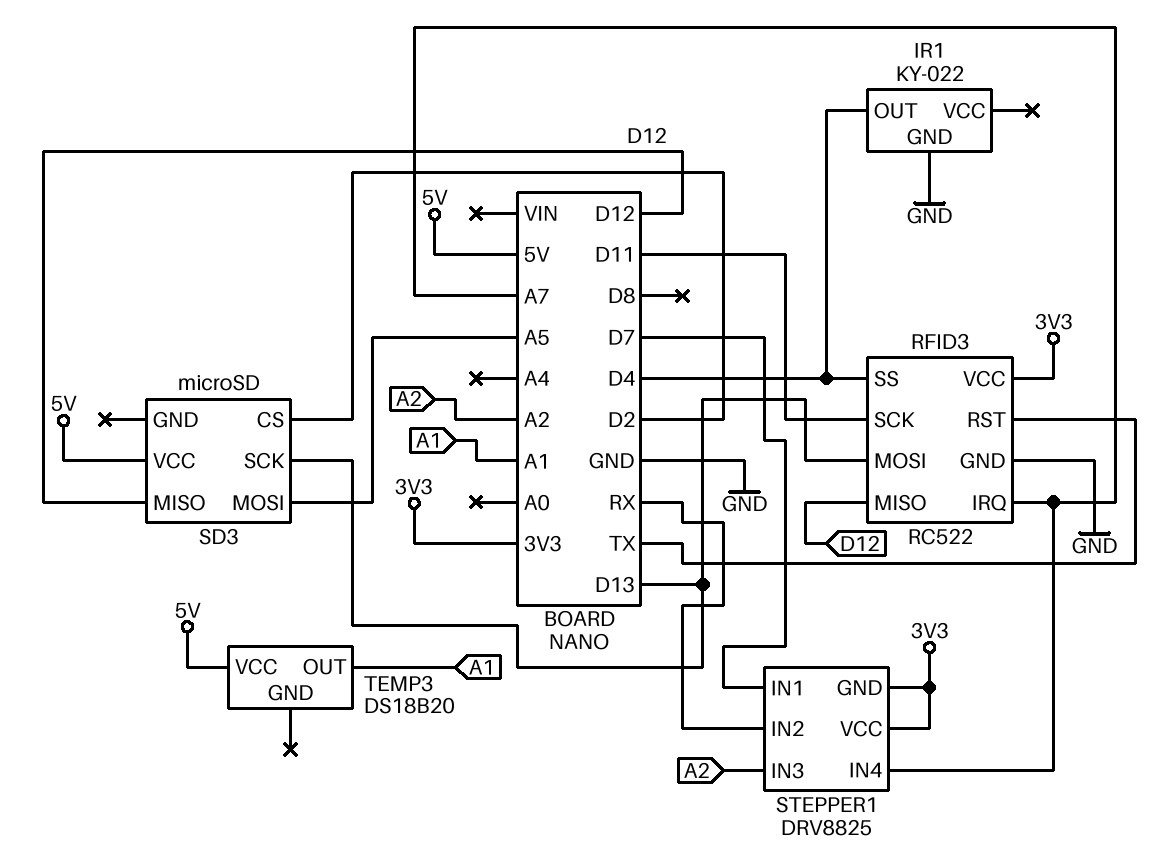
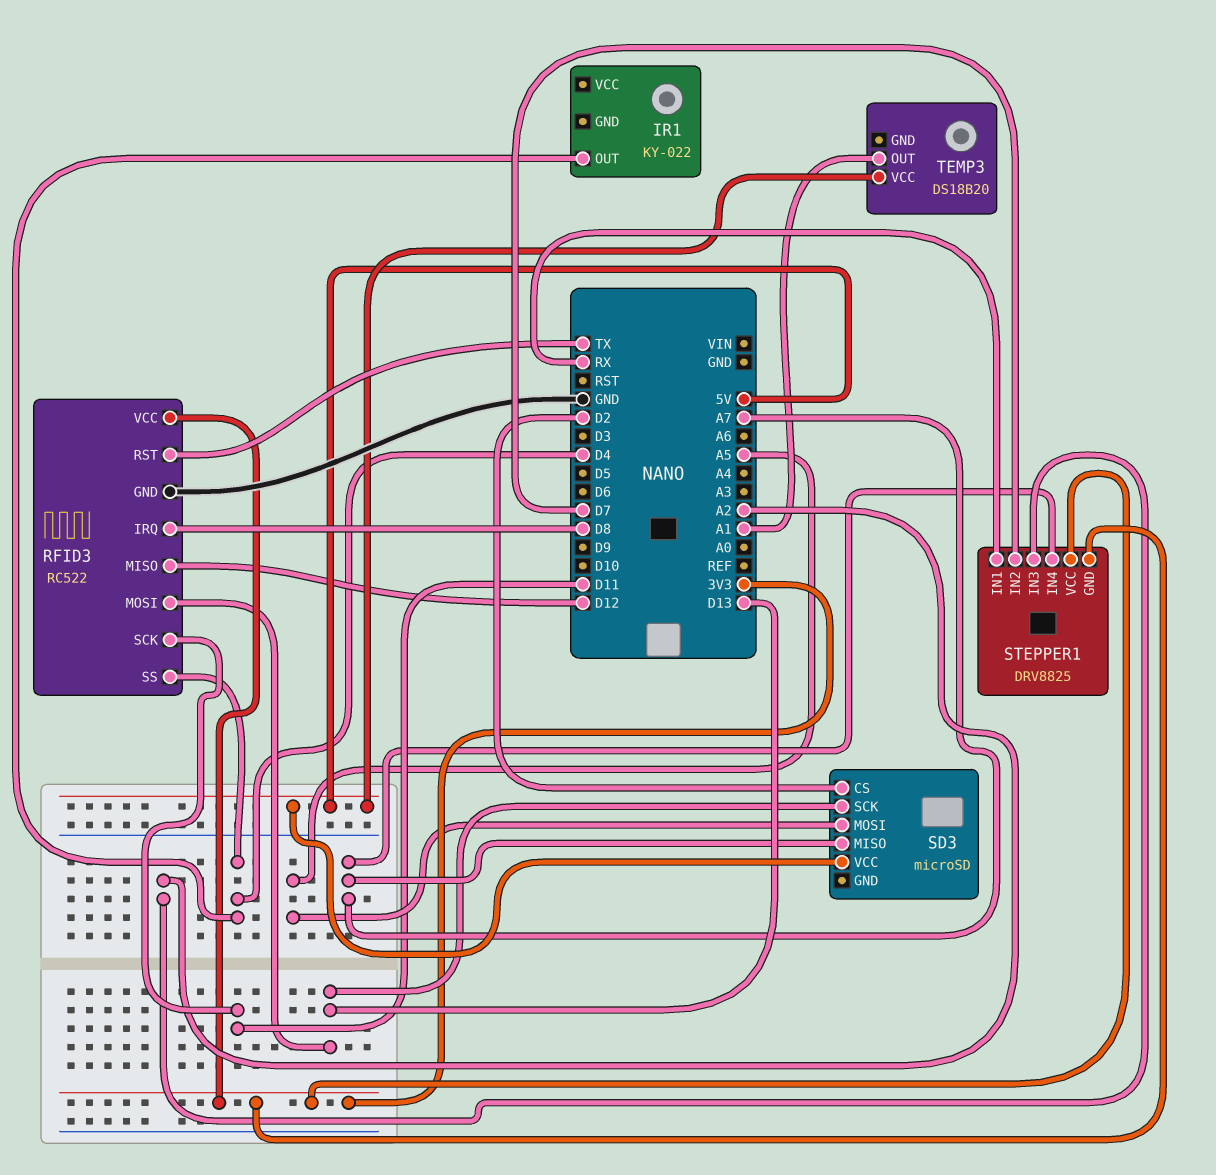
IR1 pin GND: GND -> none
RFID3 pin IRQ: A7 -> D8
SD3 pin MISO: D12 -> A7
STEPPER1 pin IN1: D7 -> RX
STEPPER1 pin IN2: RX -> D7

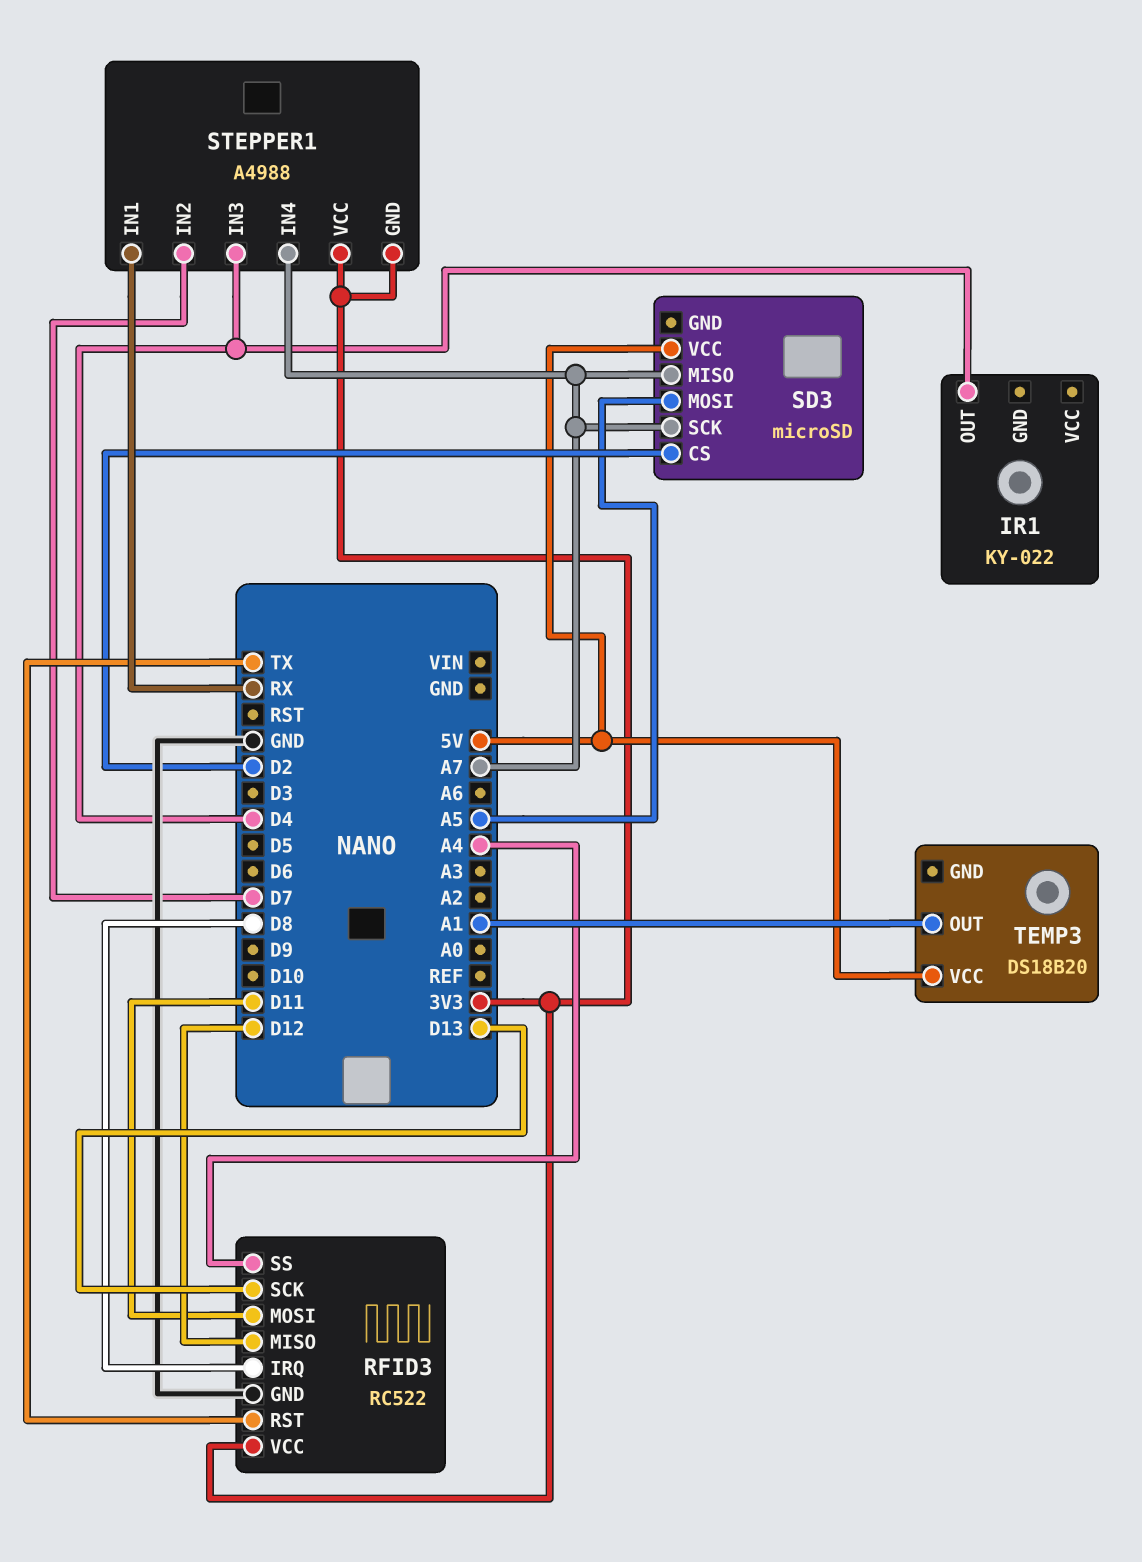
RFID3 pin MOSI: D13 -> D11
RFID3 pin SCK: D11 -> D13
RFID3 pin SS: D4 -> A4
SD3 pin SCK: D13 -> A7
STEPPER1: DRV8825 -> A4988
STEPPER1 pin IN3: A2 -> D4

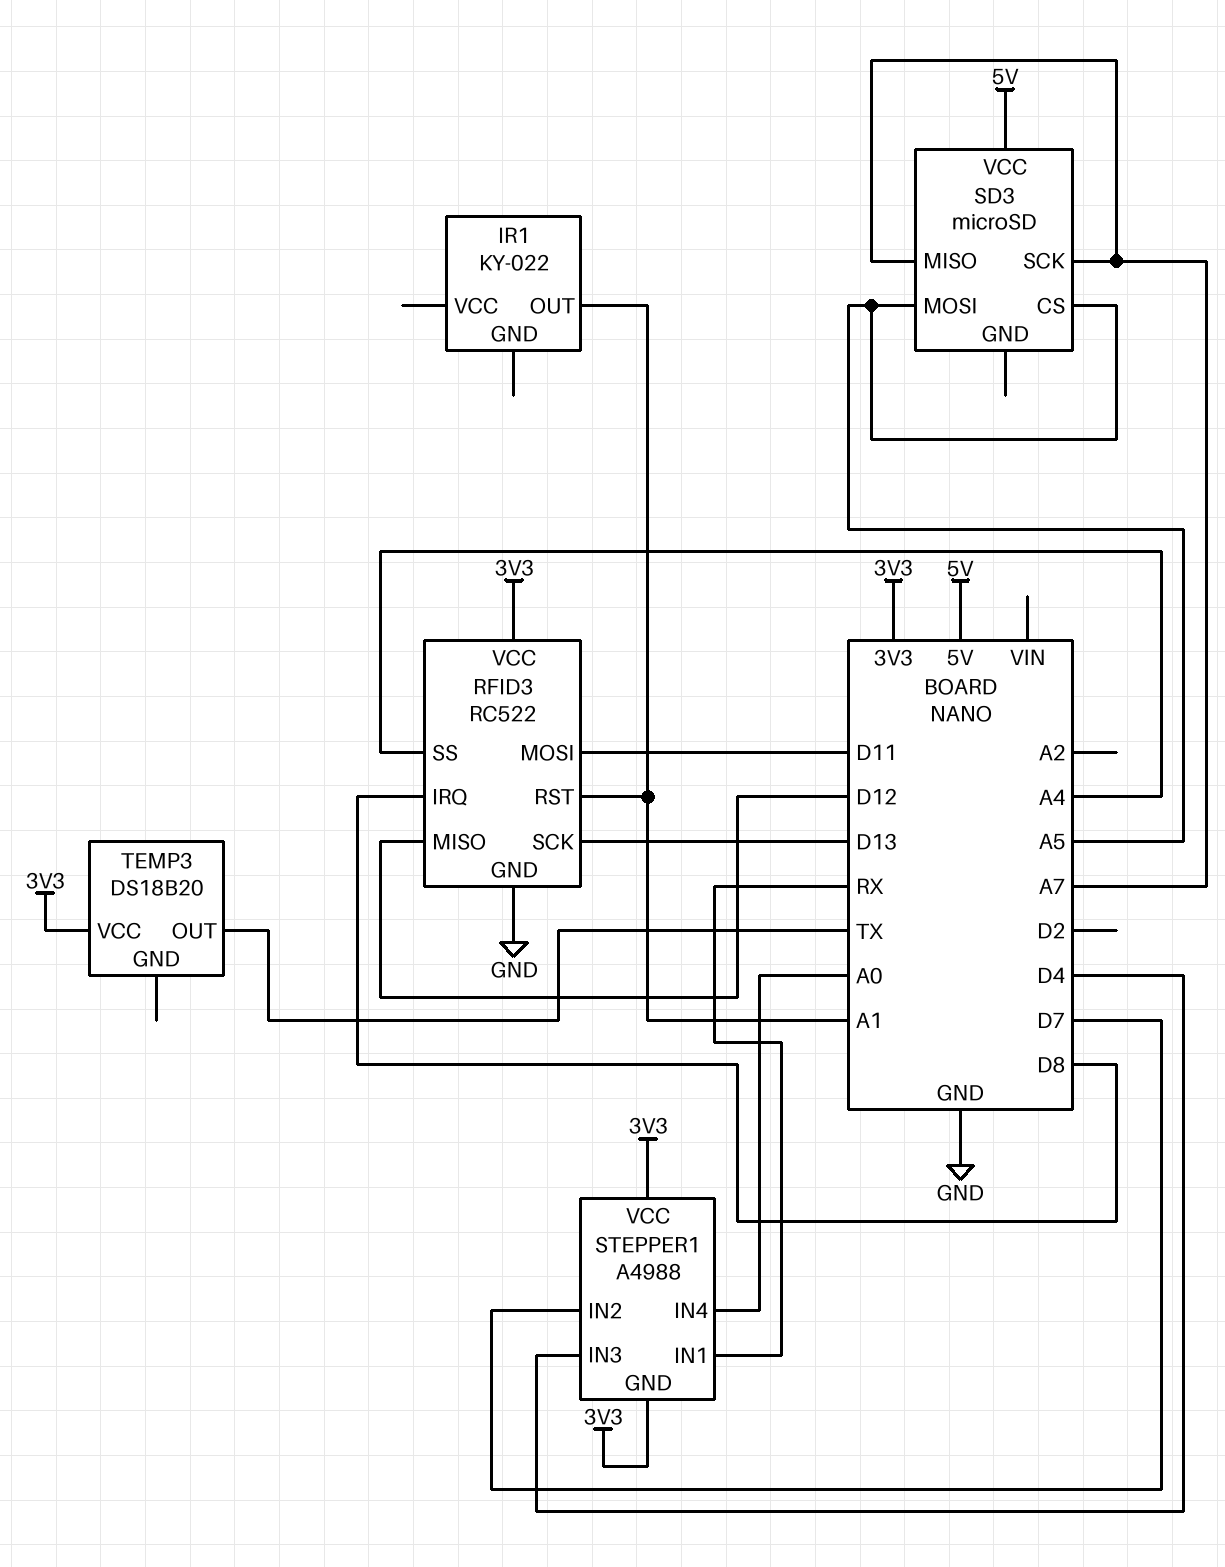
IR1 pin OUT: D4 -> A1
RFID3 pin RST: TX -> A1
SD3 pin CS: D2 -> A5
STEPPER1 pin IN4: A7 -> A0
TEMP3 pin OUT: A1 -> TX
TEMP3 pin VCC: 5V -> 3V3

